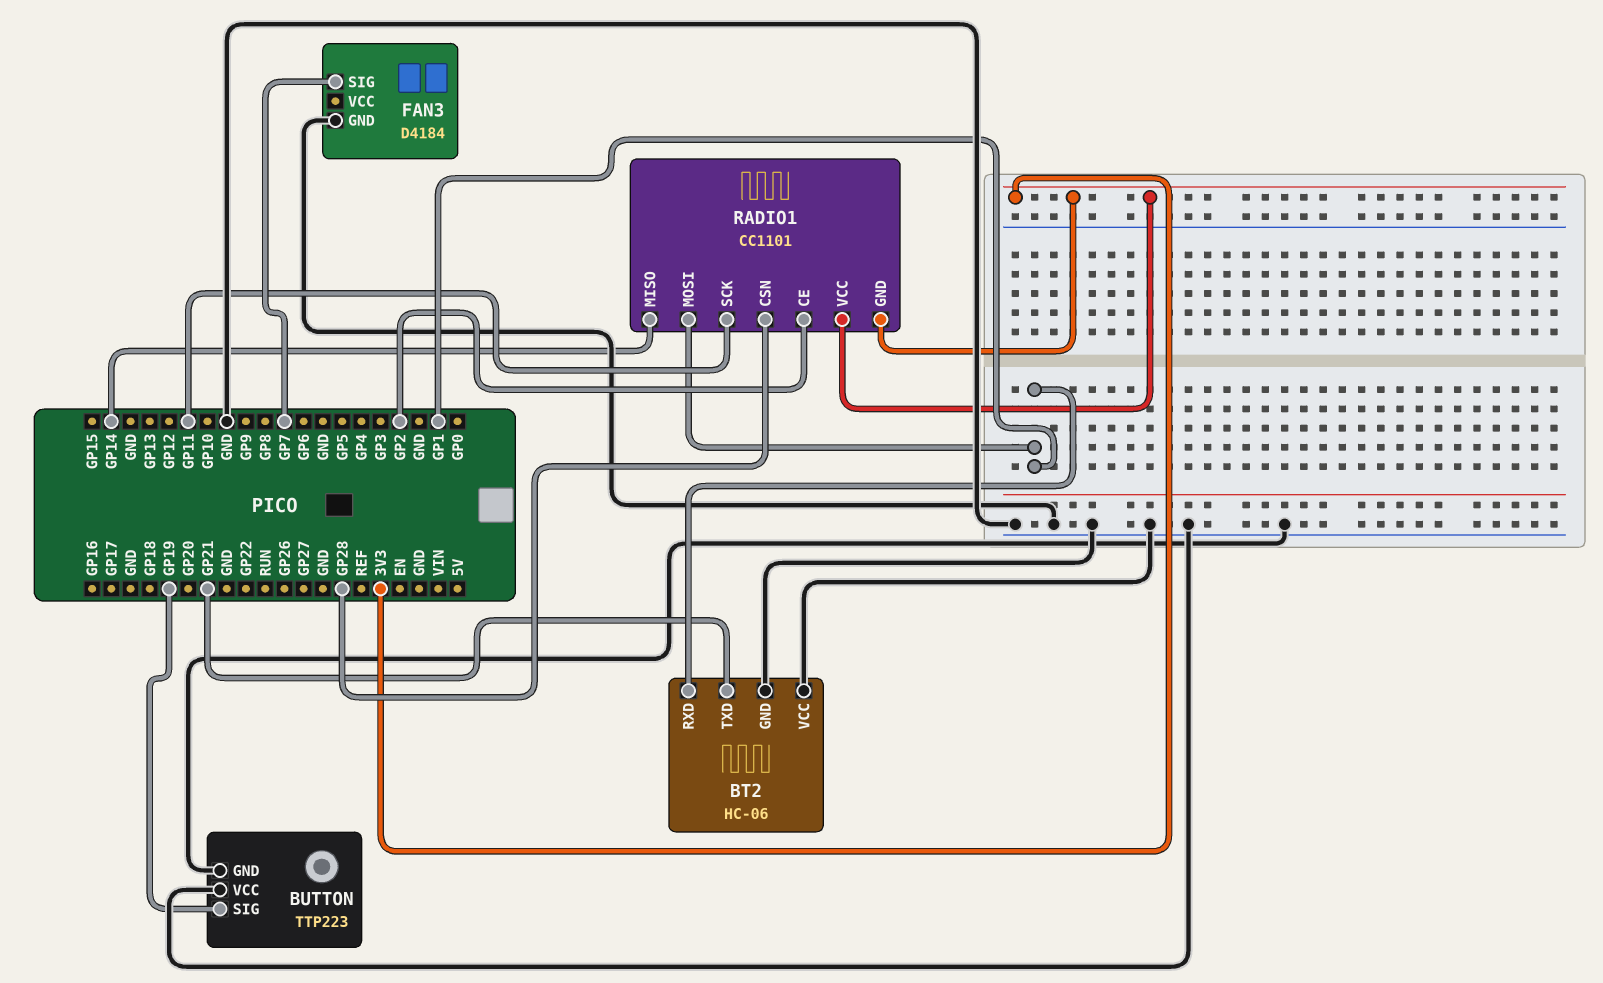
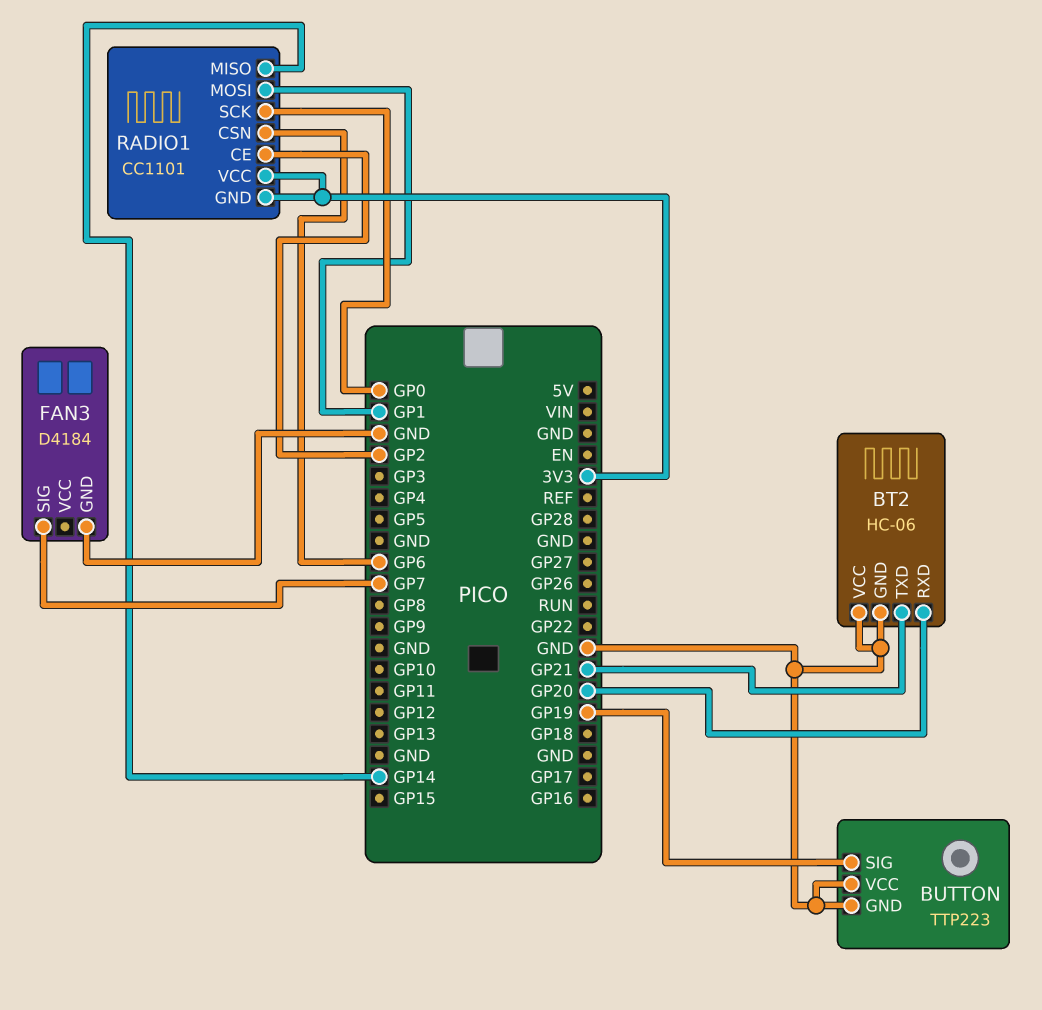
BT2 pin RXD: GP1 -> GP20
RADIO1 pin CSN: GP28 -> GP6
RADIO1 pin SCK: GP11 -> GP0

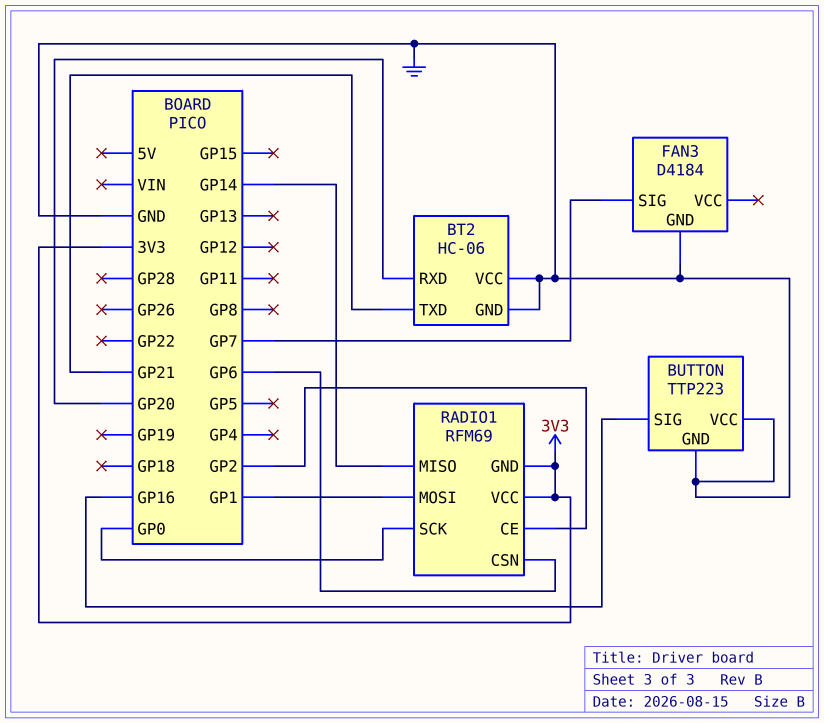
BUTTON pin SIG: GP19 -> GP16
RADIO1: CC1101 -> RFM69

